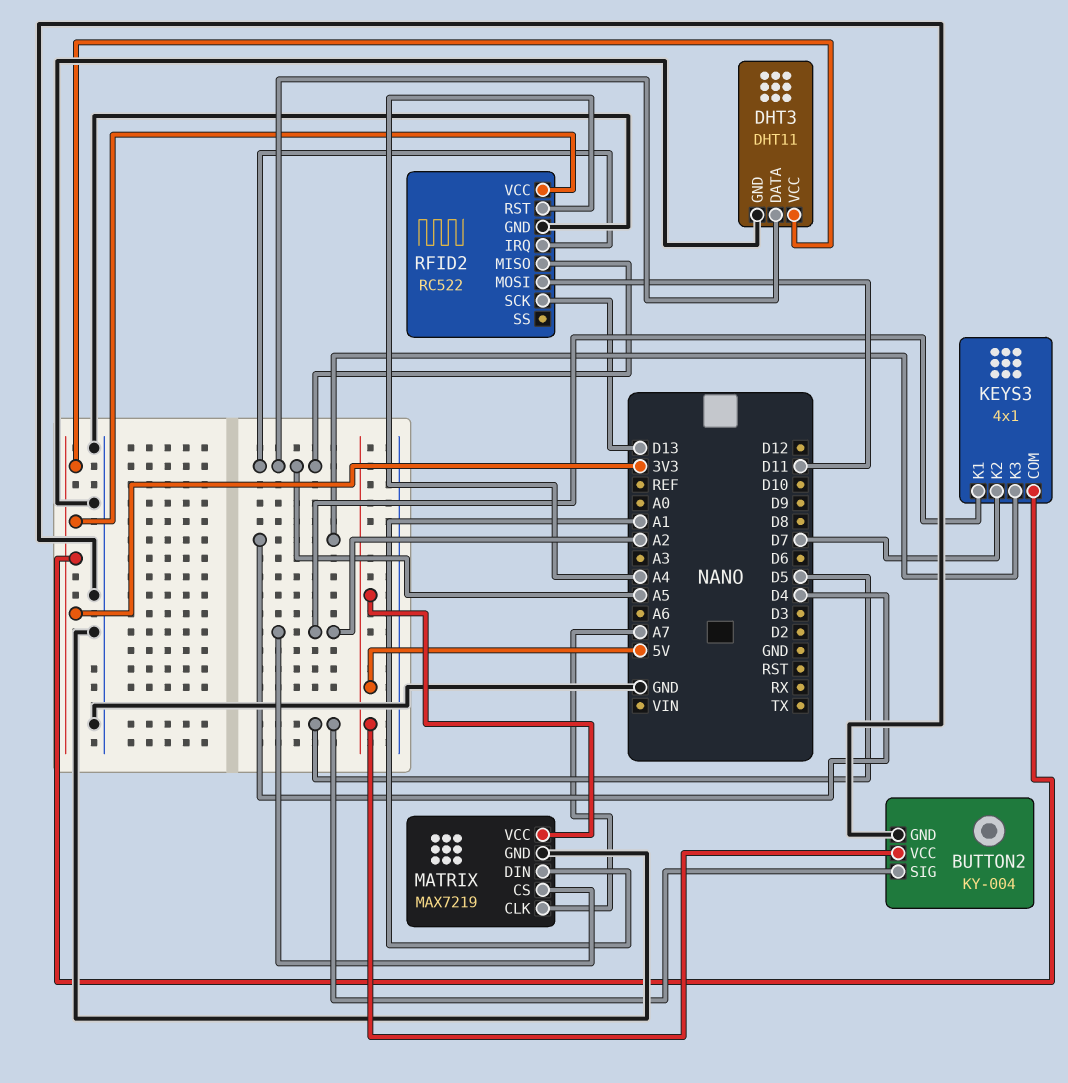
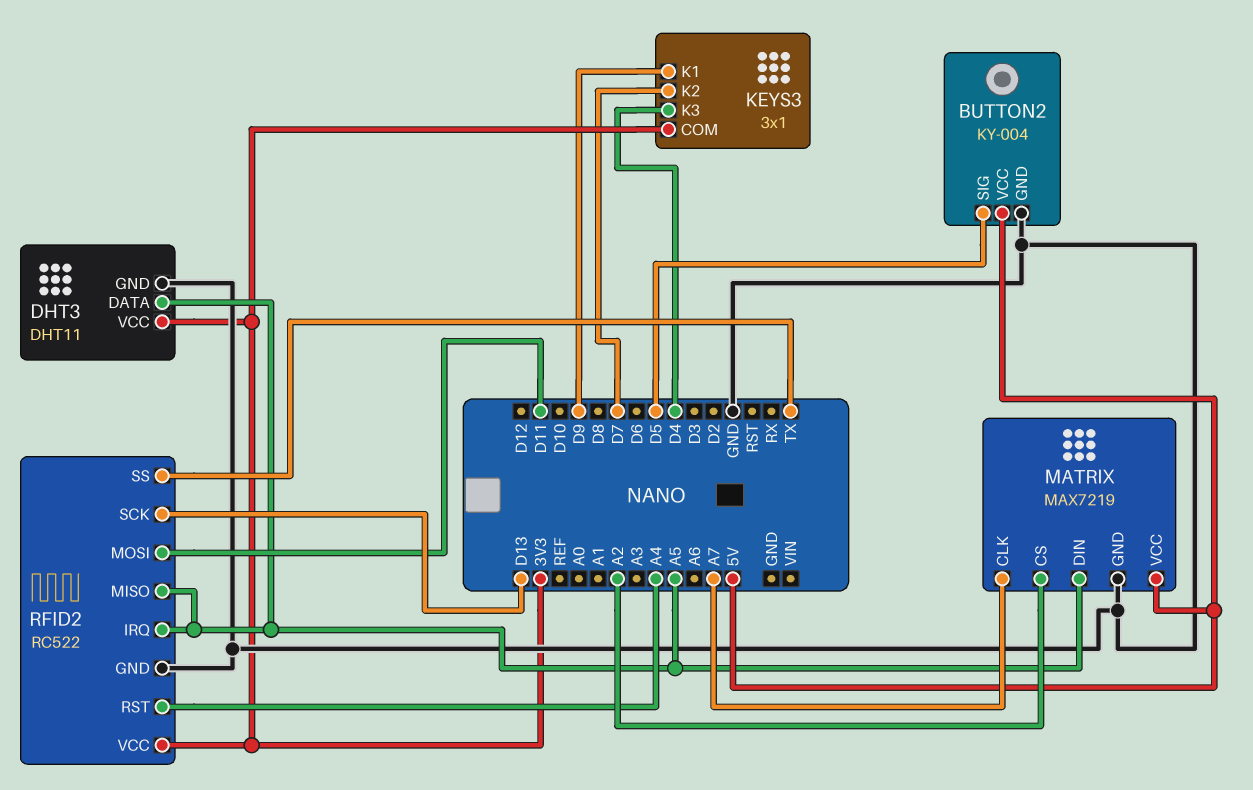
KEYS3: 4x1 -> 3x1
KEYS3 pin K1: A2 -> D9
MATRIX pin DIN: A1 -> A5
RFID2 pin SS: none -> TX

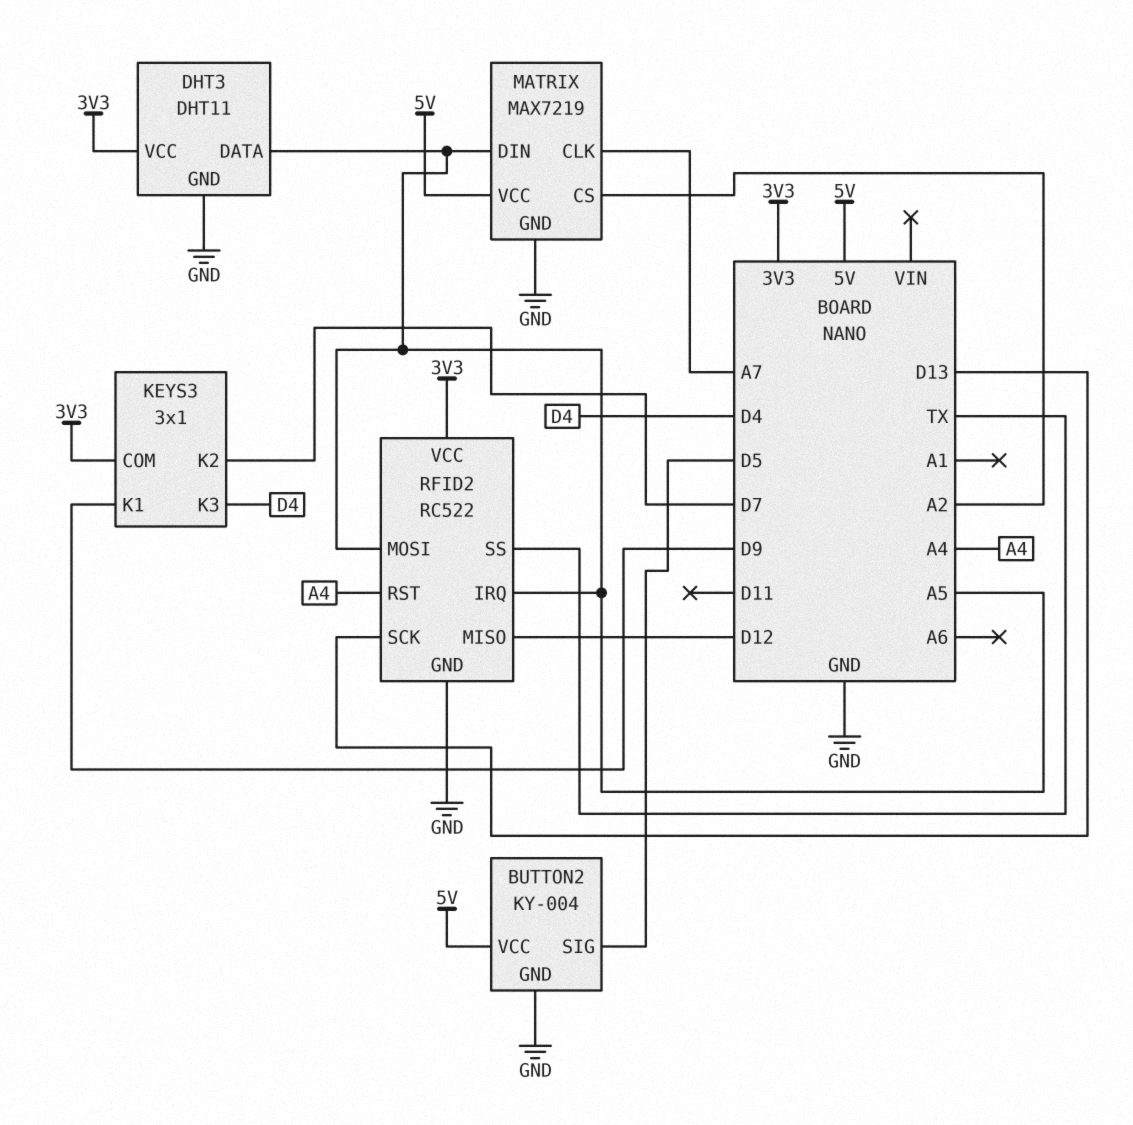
RFID2 pin MISO: A5 -> D12
RFID2 pin MOSI: D11 -> A5

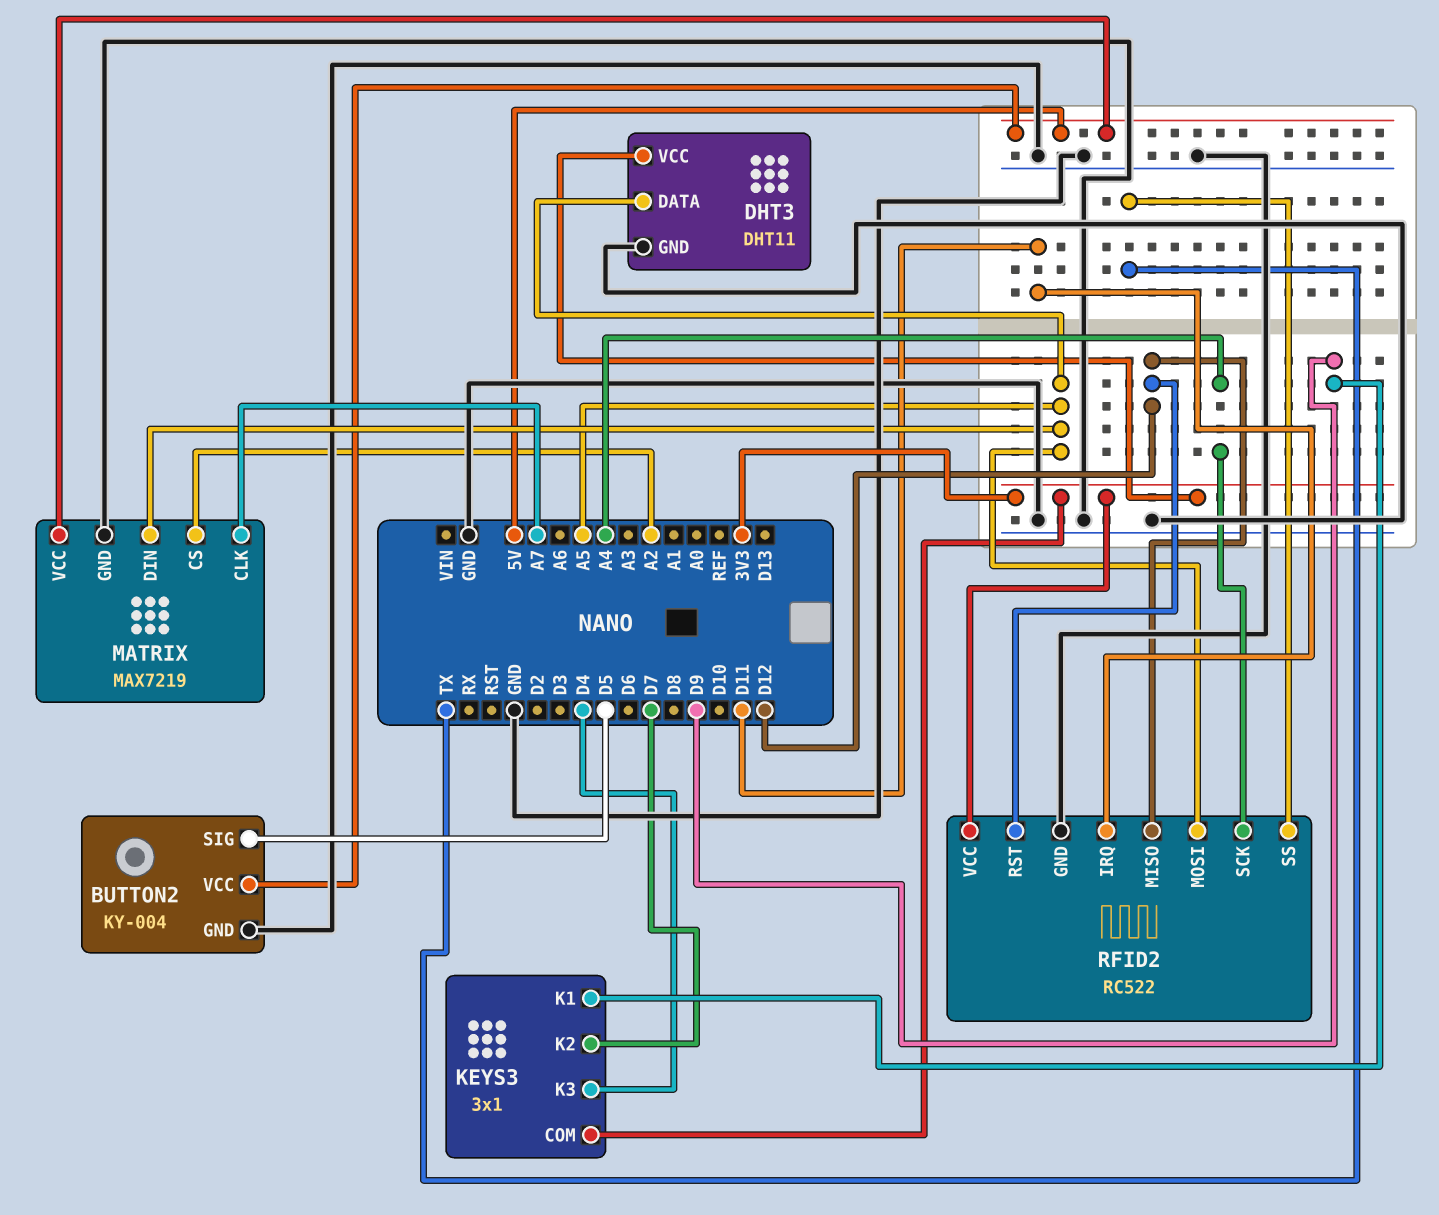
RFID2 pin IRQ: A5 -> D11
RFID2 pin RST: A4 -> D12
RFID2 pin SCK: D13 -> A4

